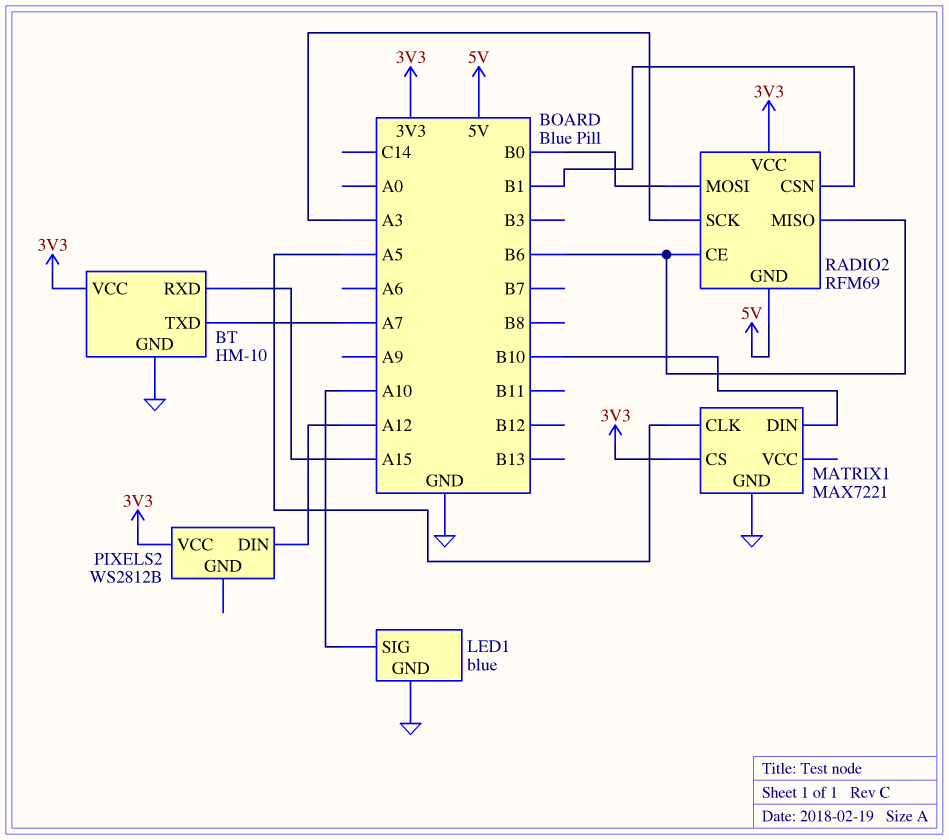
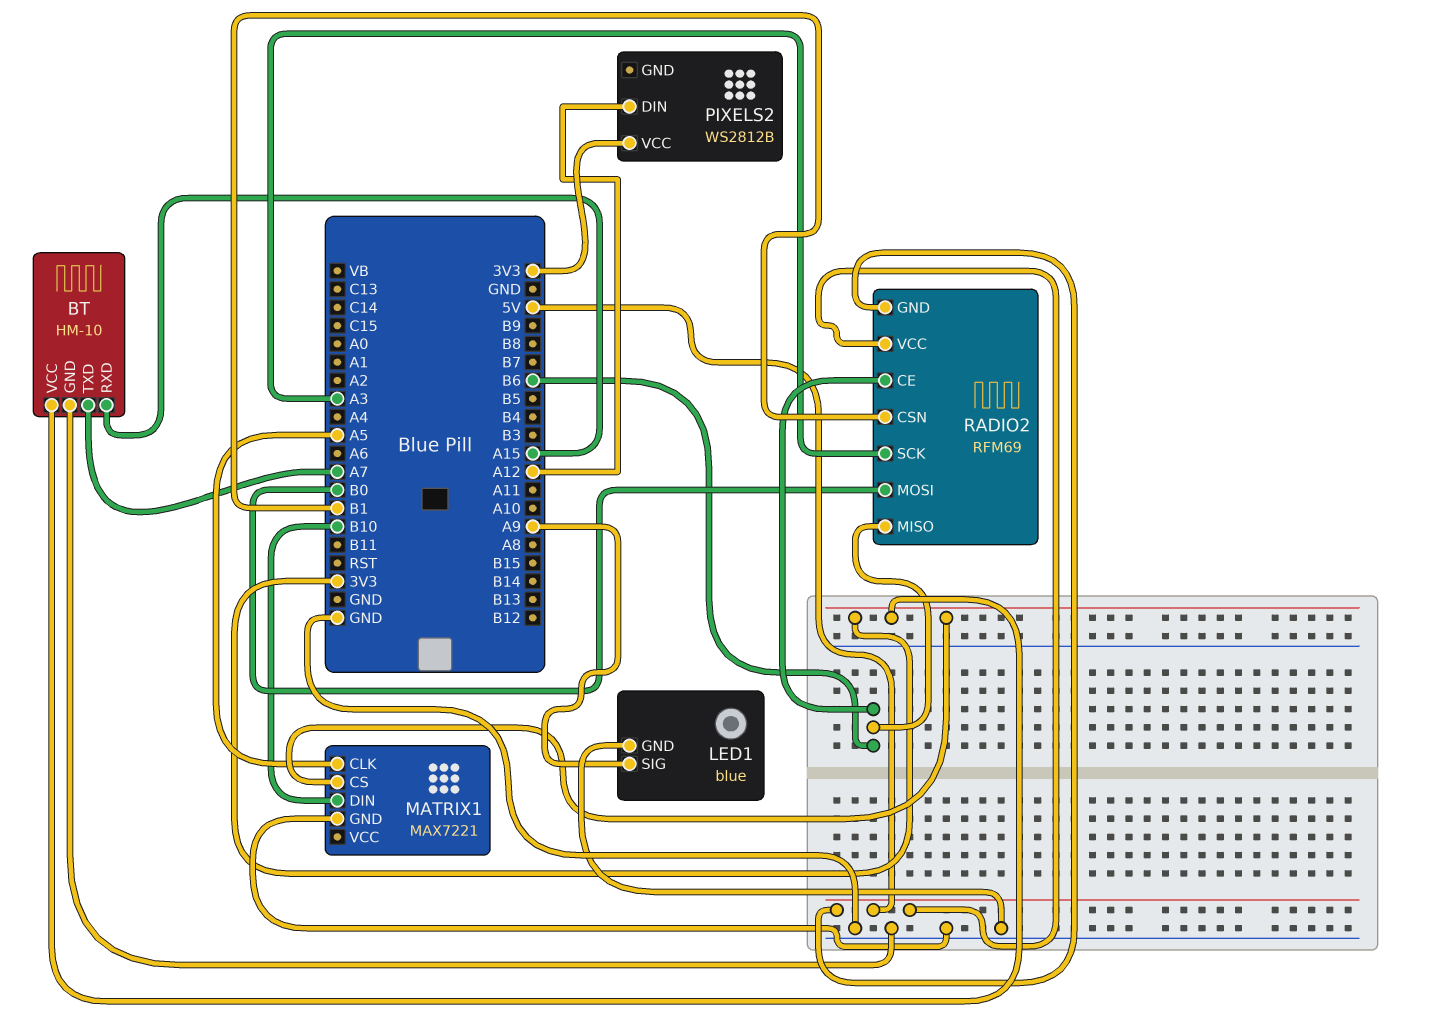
LED1 pin SIG: A10 -> A9
RADIO2 pin VCC: 3V3 -> 5V

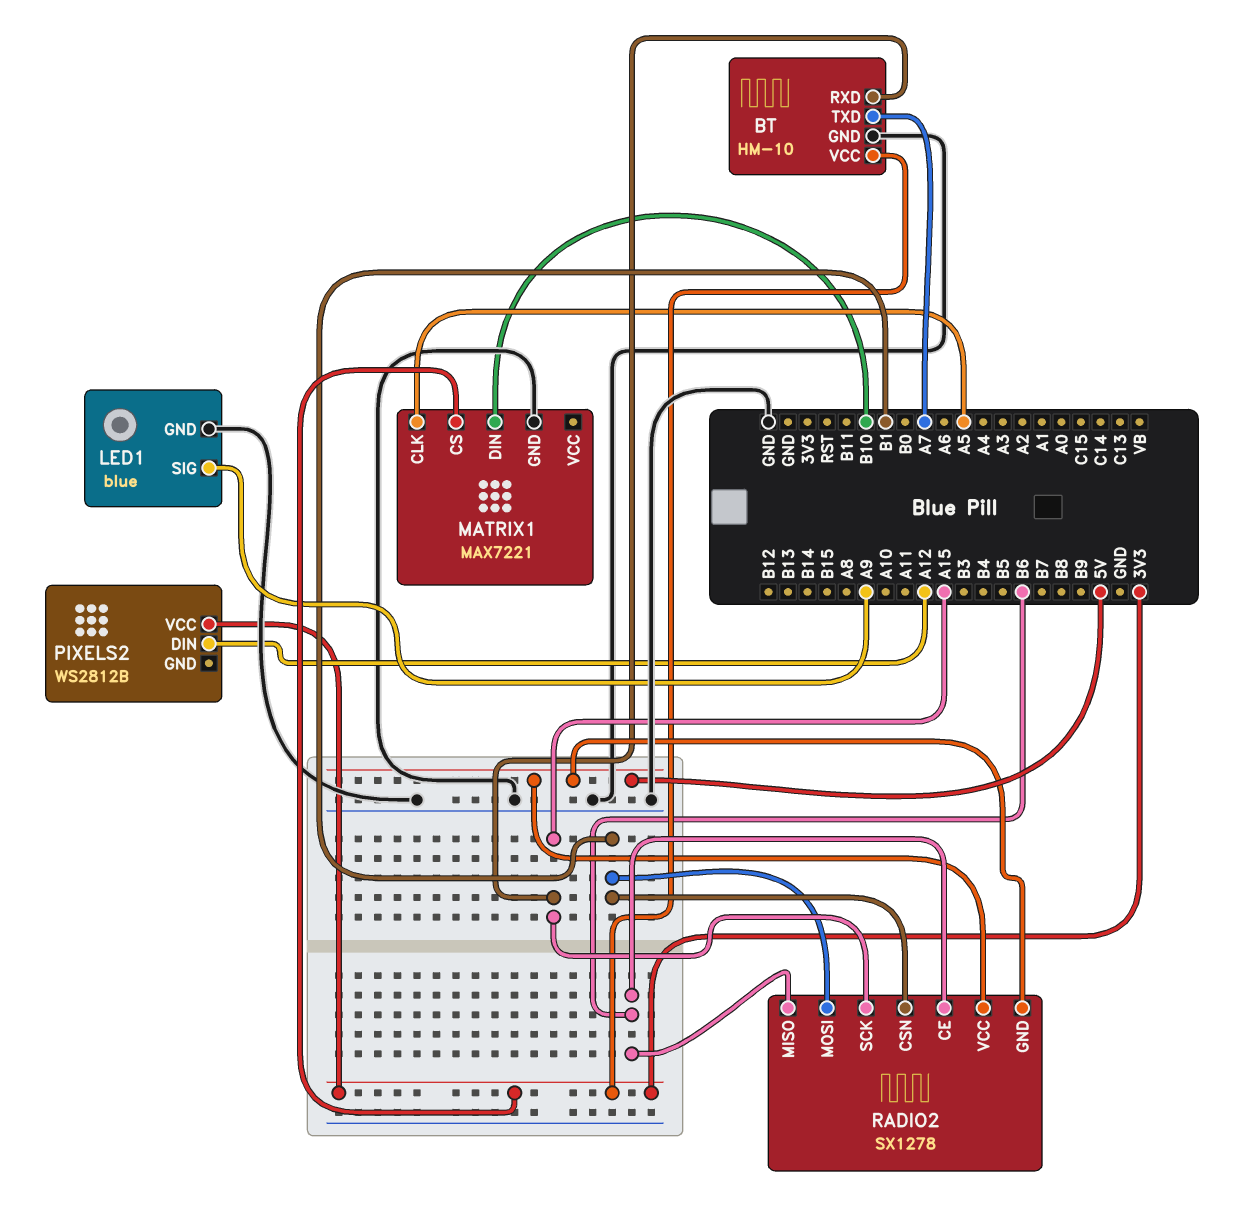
RADIO2: RFM69 -> SX1278
RADIO2 pin MOSI: B0 -> B1
RADIO2 pin SCK: A3 -> A15

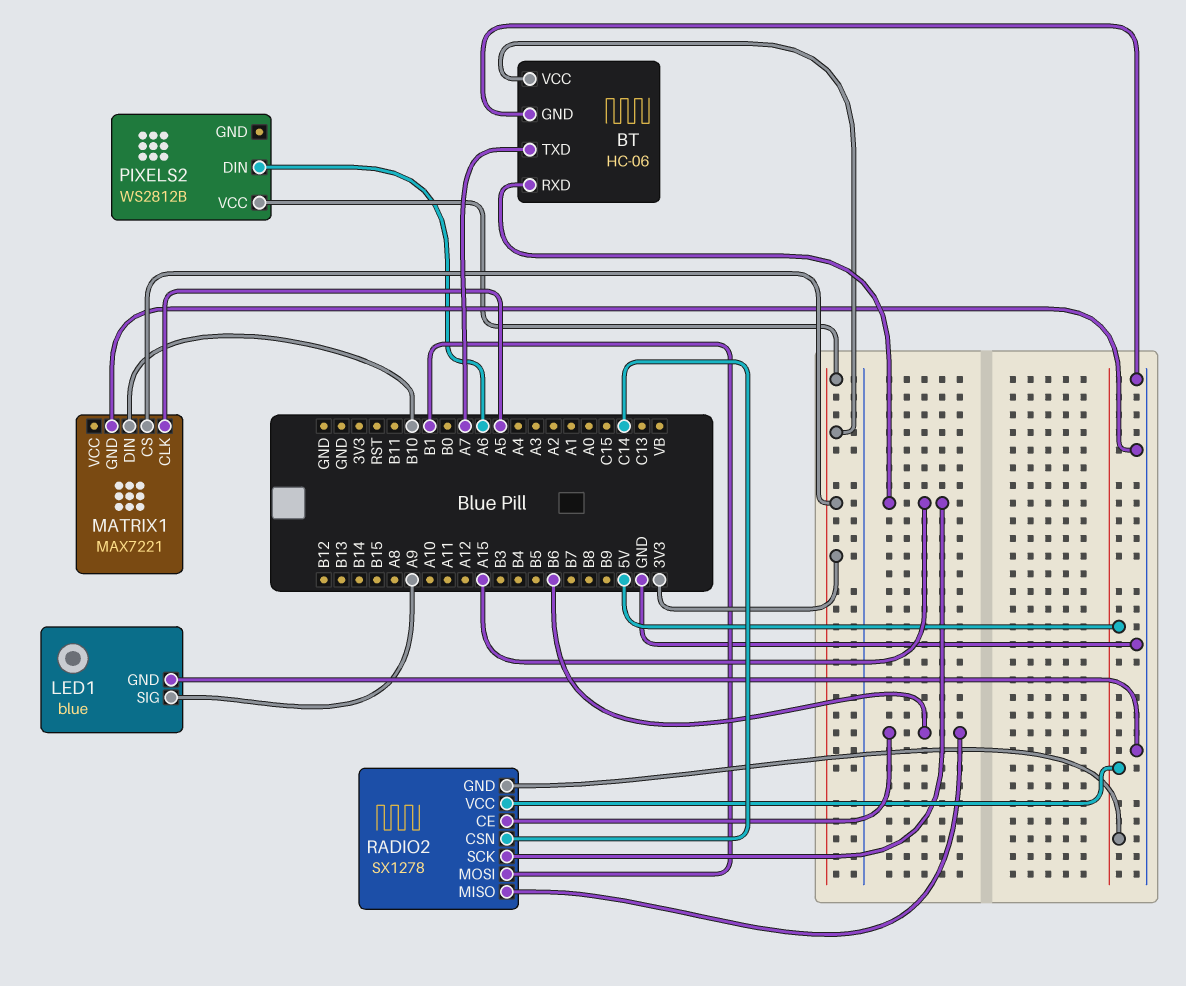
BT: HM-10 -> HC-06
PIXELS2 pin DIN: A12 -> A6
RADIO2 pin CSN: B1 -> C14

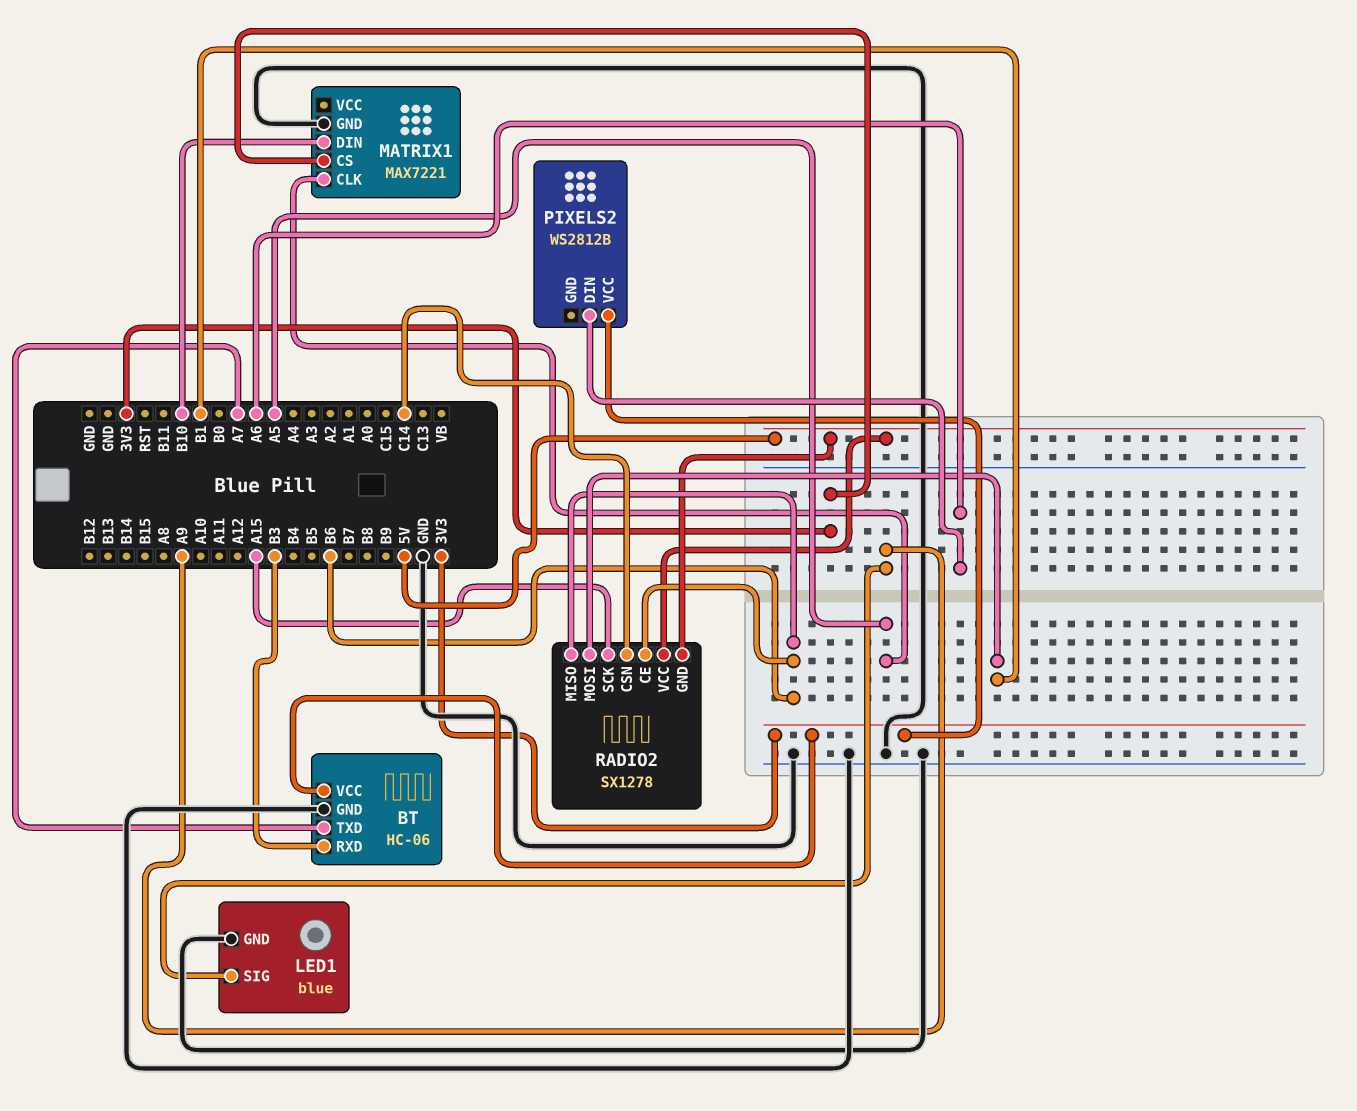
BT pin RXD: A15 -> B3

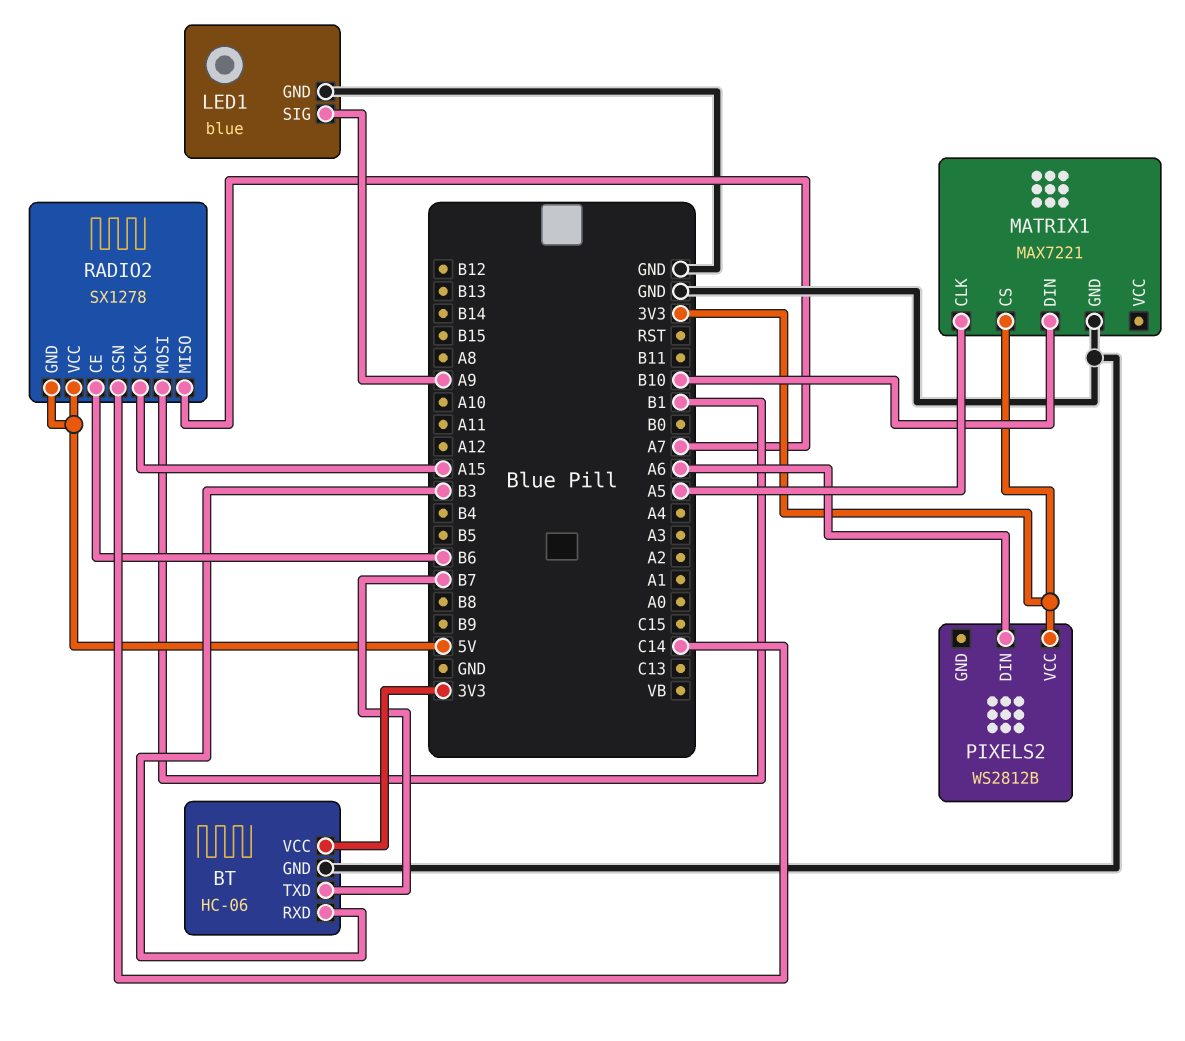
BT pin TXD: A7 -> B7
RADIO2 pin MISO: B6 -> A7

